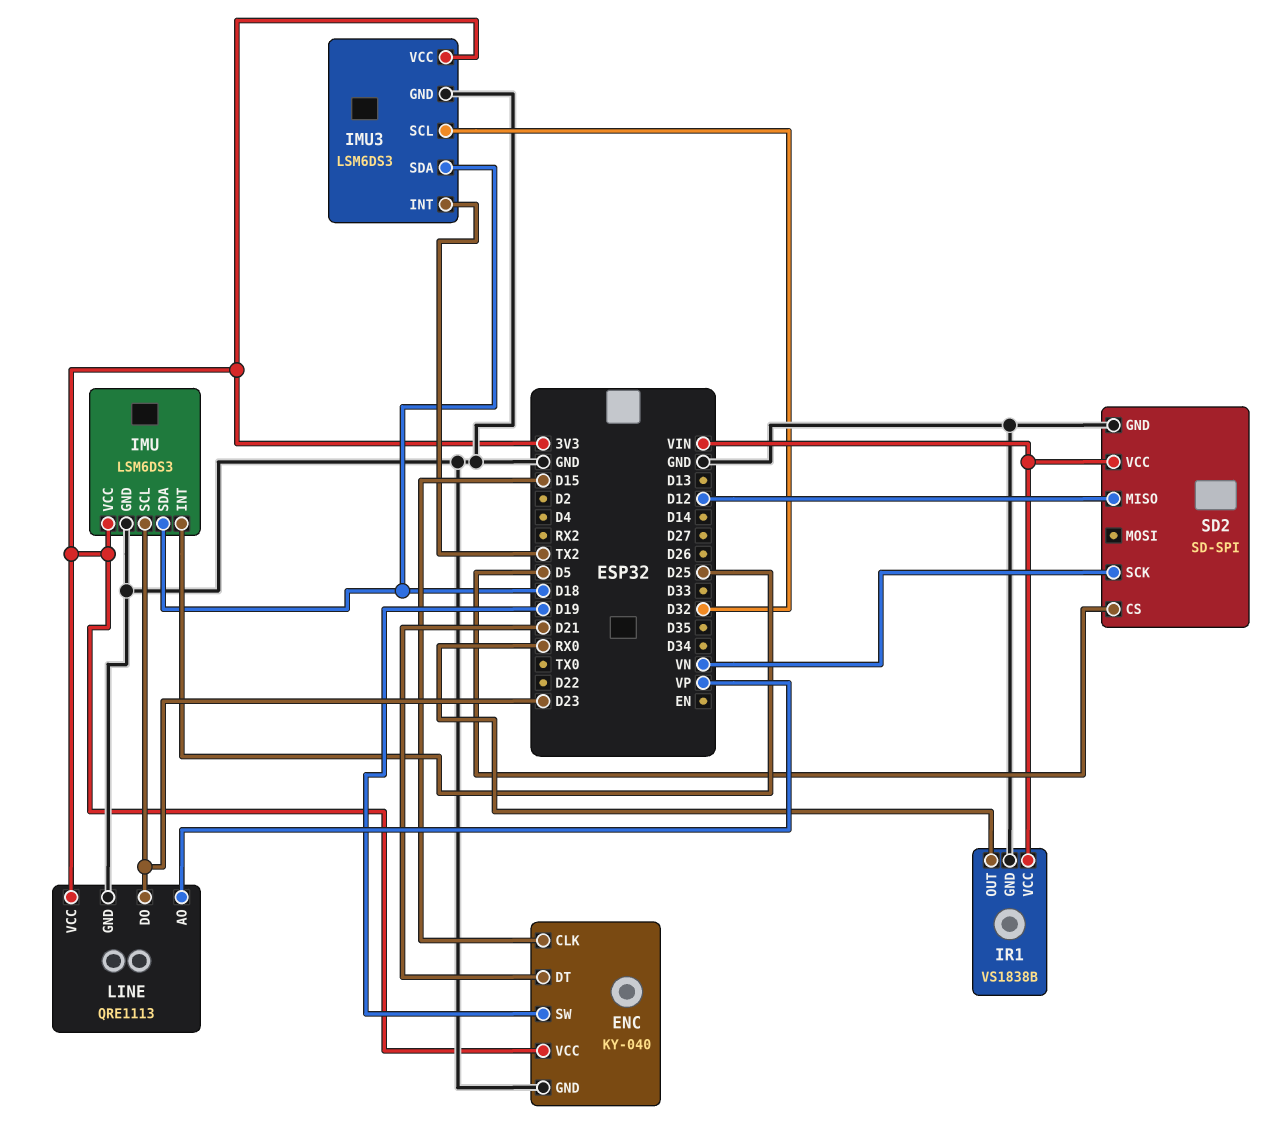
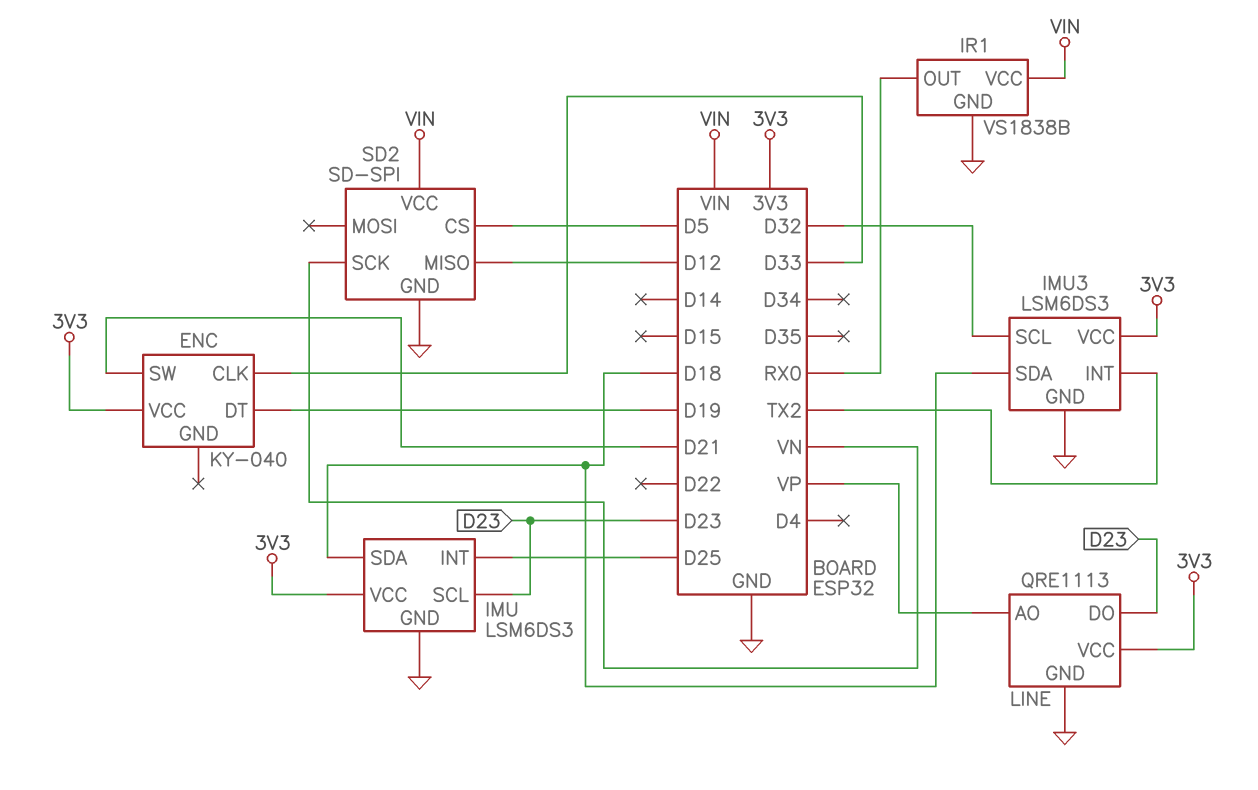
ENC pin CLK: D15 -> D33
ENC pin DT: D21 -> D19
ENC pin GND: GND -> none
ENC pin SW: D19 -> D21

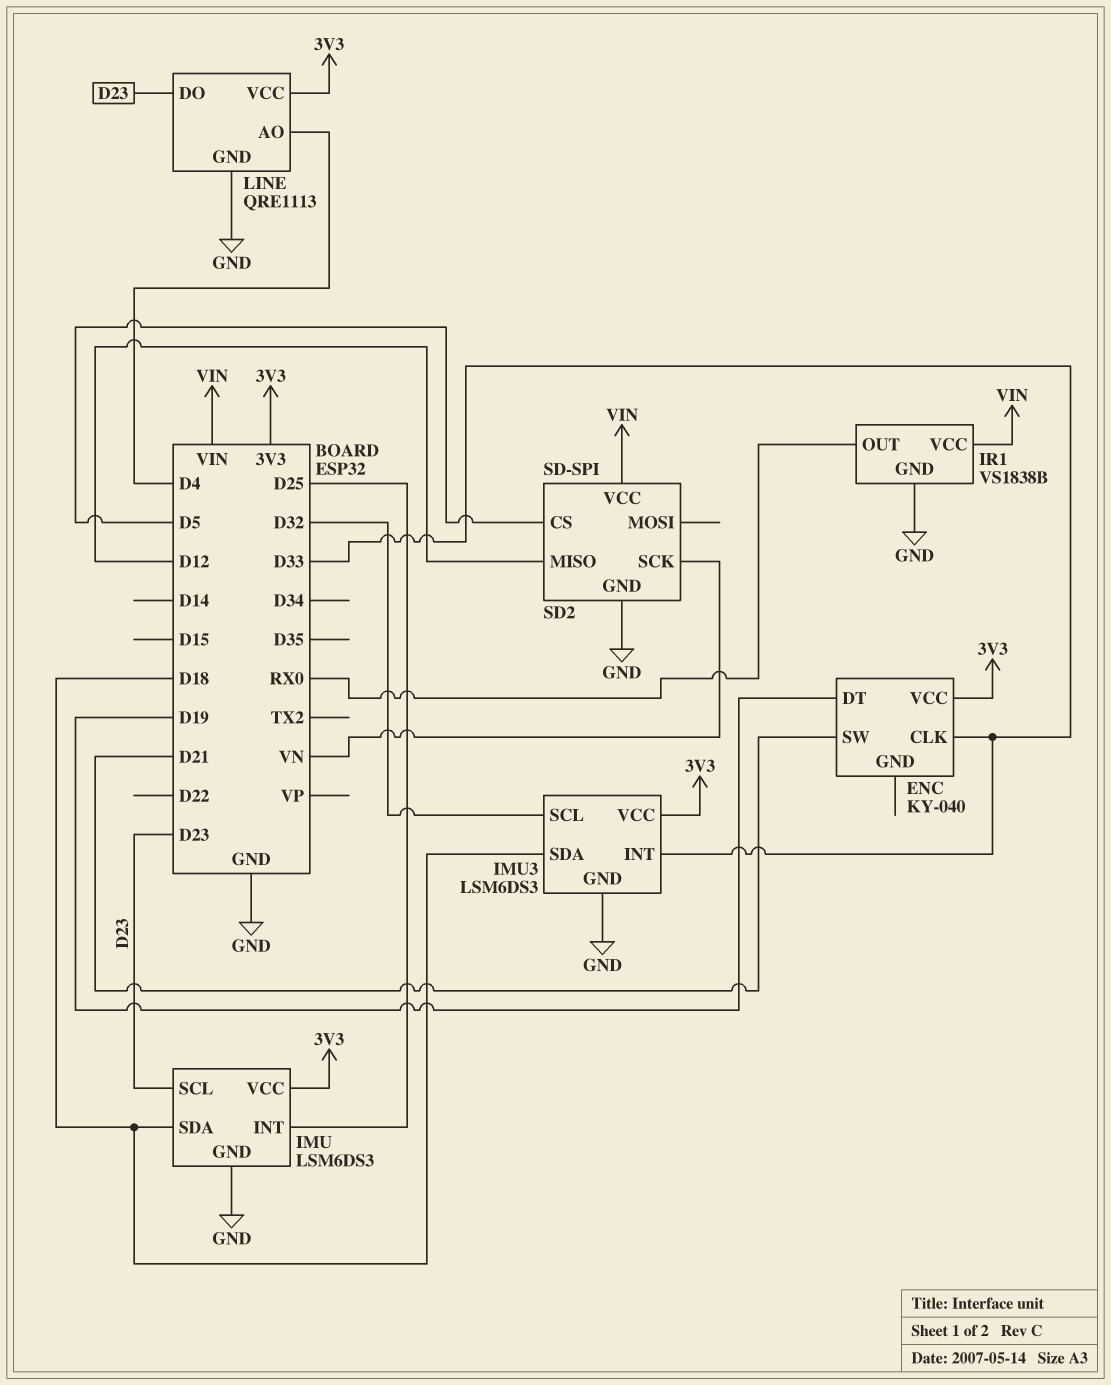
IMU3 pin INT: TX2 -> D33
LINE pin AO: VP -> D4

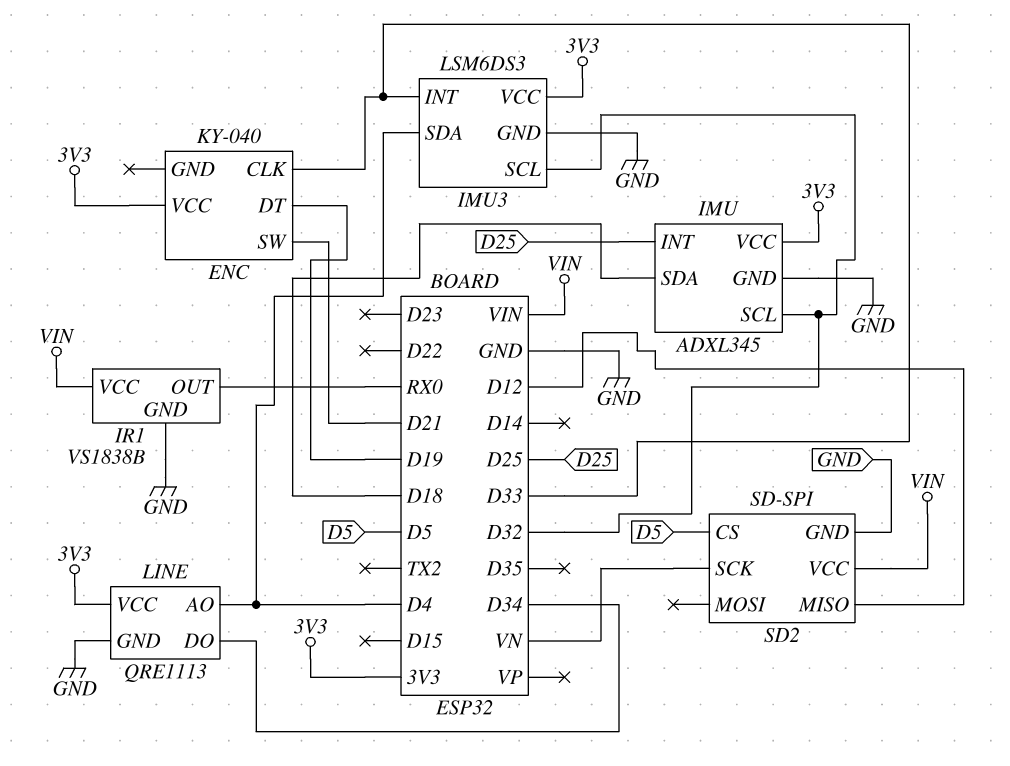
IMU: LSM6DS3 -> ADXL345
IMU pin SCL: D23 -> D32
IMU3 pin SDA: D18 -> D4
LINE pin DO: D23 -> D34

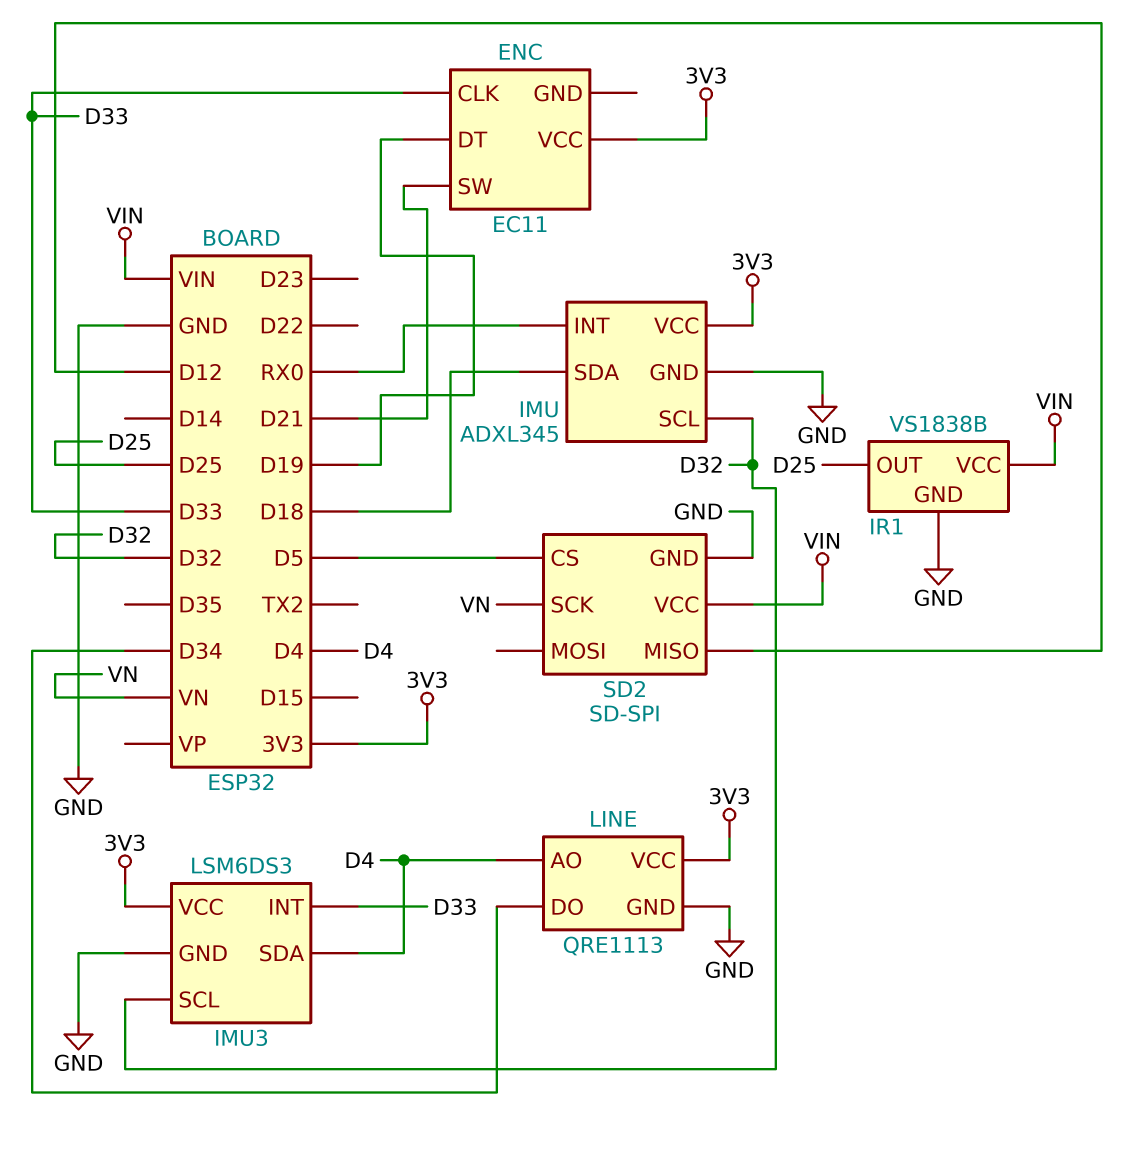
ENC: KY-040 -> EC11
IMU pin INT: D25 -> RX0
IR1 pin OUT: RX0 -> D25

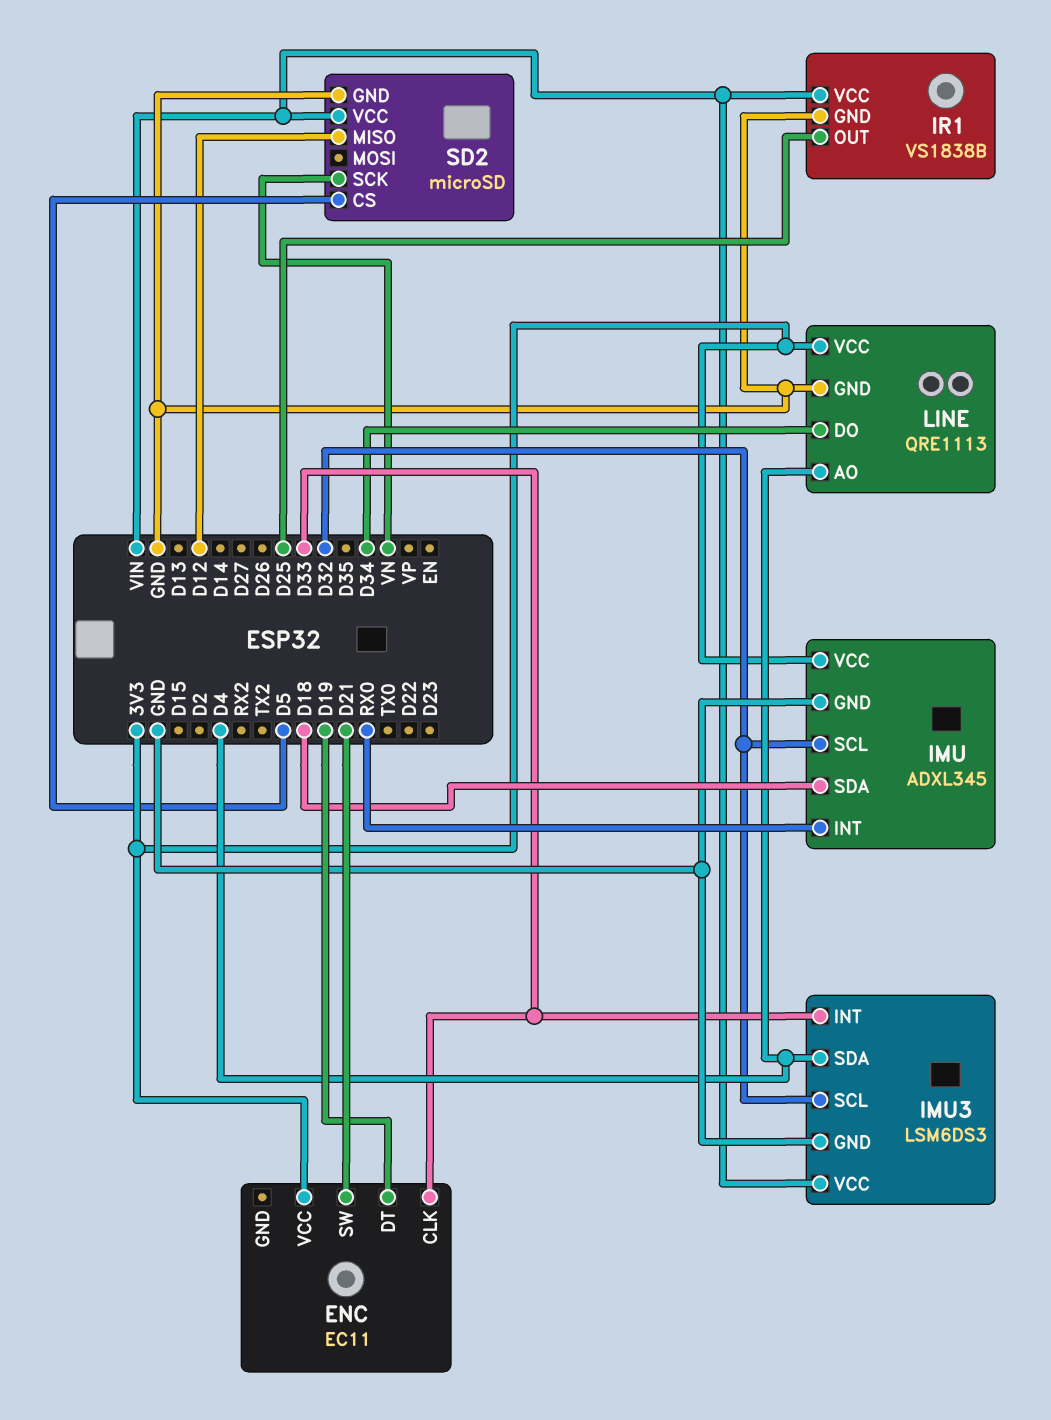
IMU3 pin VCC: 3V3 -> VIN
SD2: SD-SPI -> microSD

